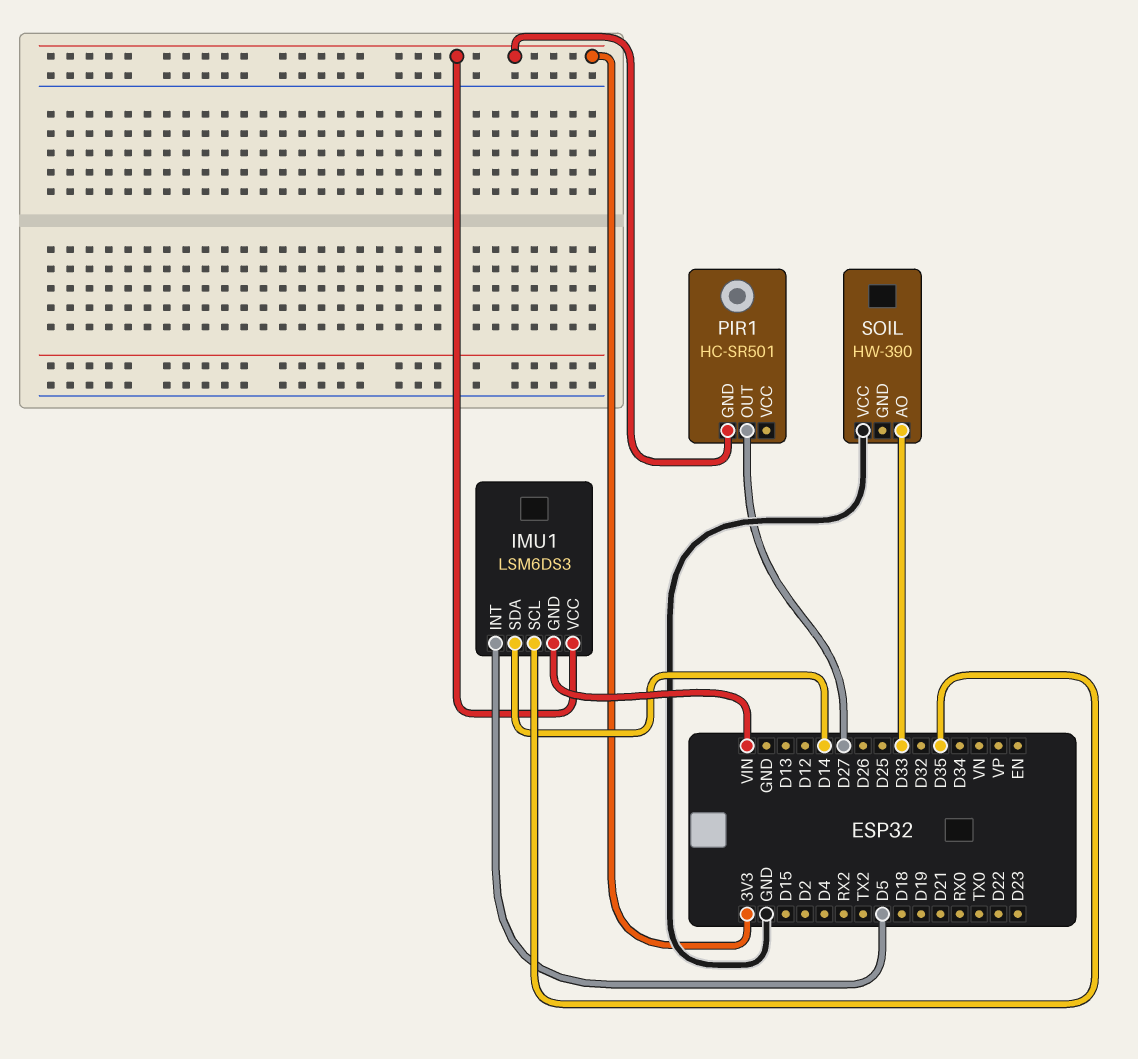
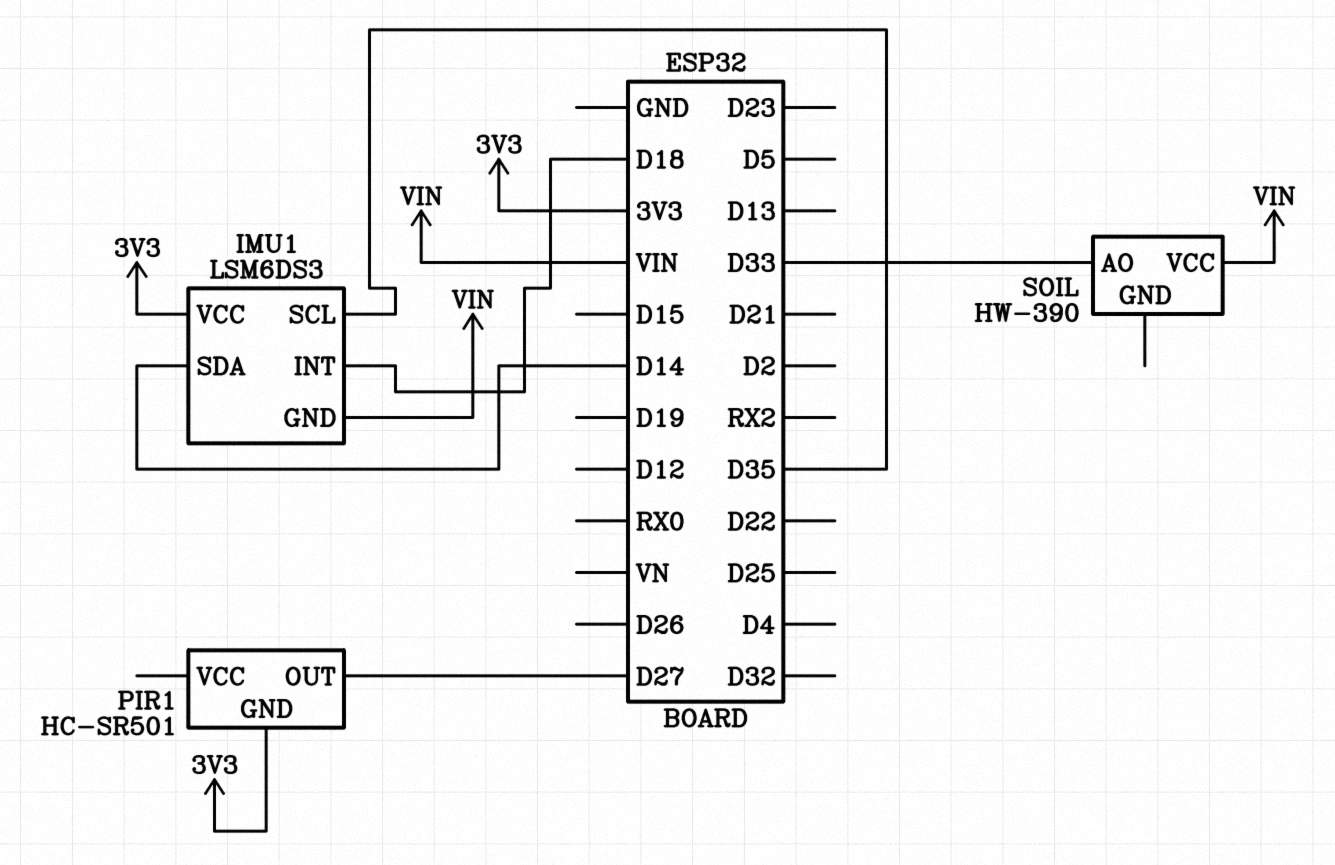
IMU1 pin INT: D5 -> D18
SOIL pin VCC: GND -> VIN

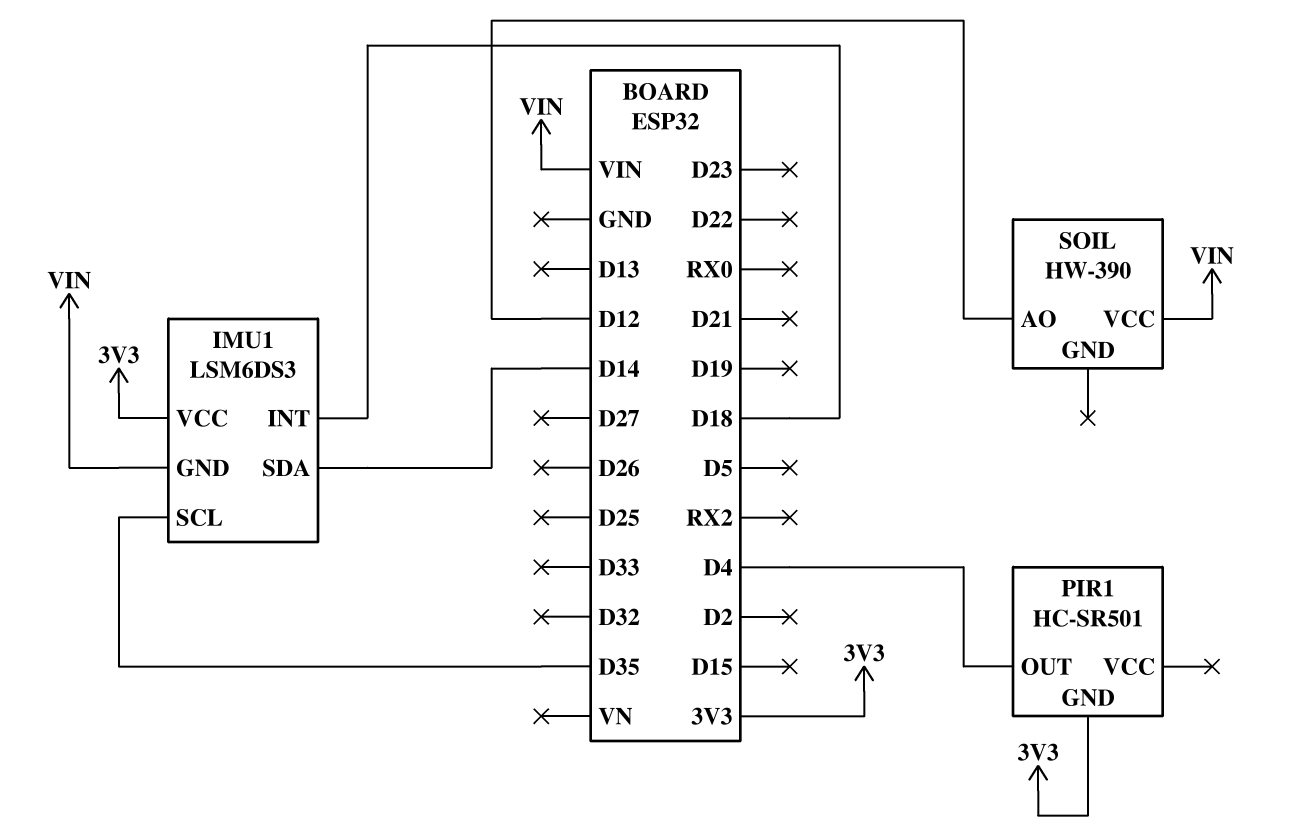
PIR1 pin OUT: D27 -> D4
SOIL pin AO: D33 -> D12

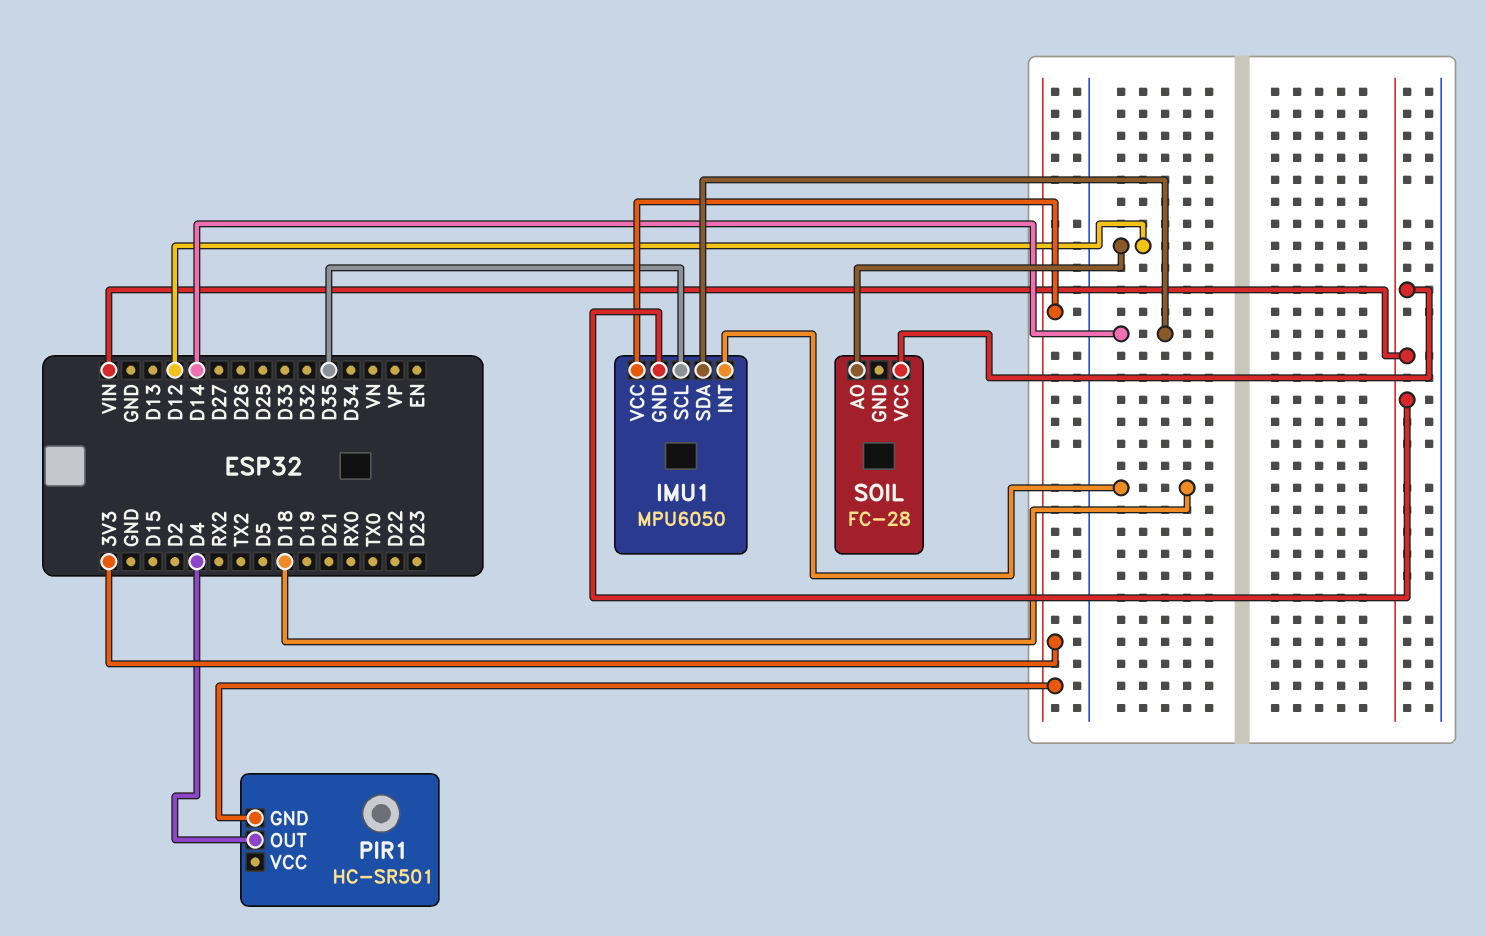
IMU1: LSM6DS3 -> MPU6050
SOIL: HW-390 -> FC-28

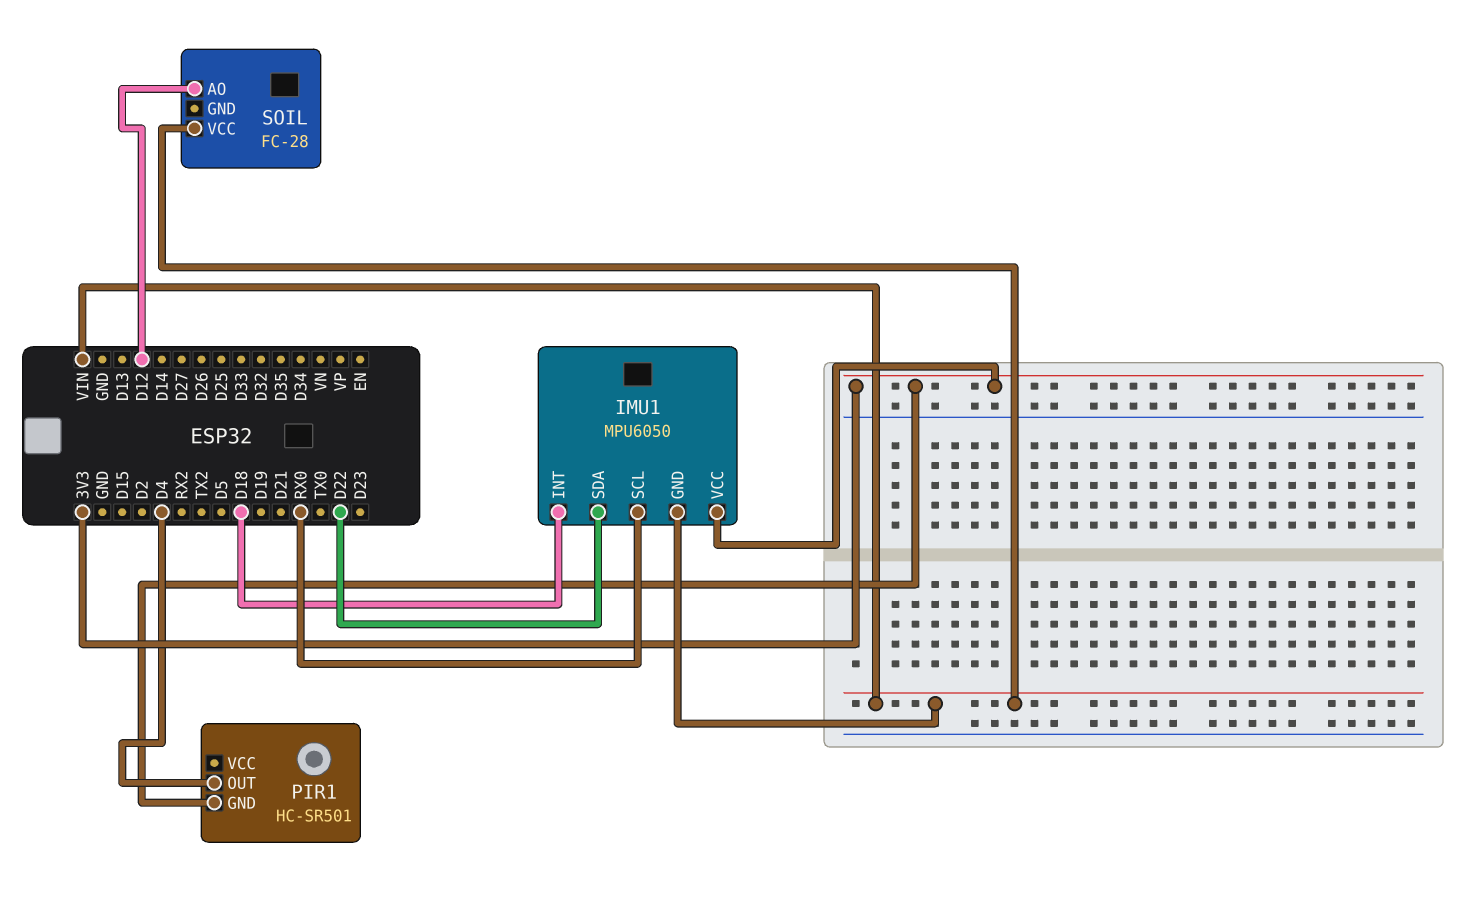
IMU1 pin SCL: D35 -> RX0
IMU1 pin SDA: D14 -> D22

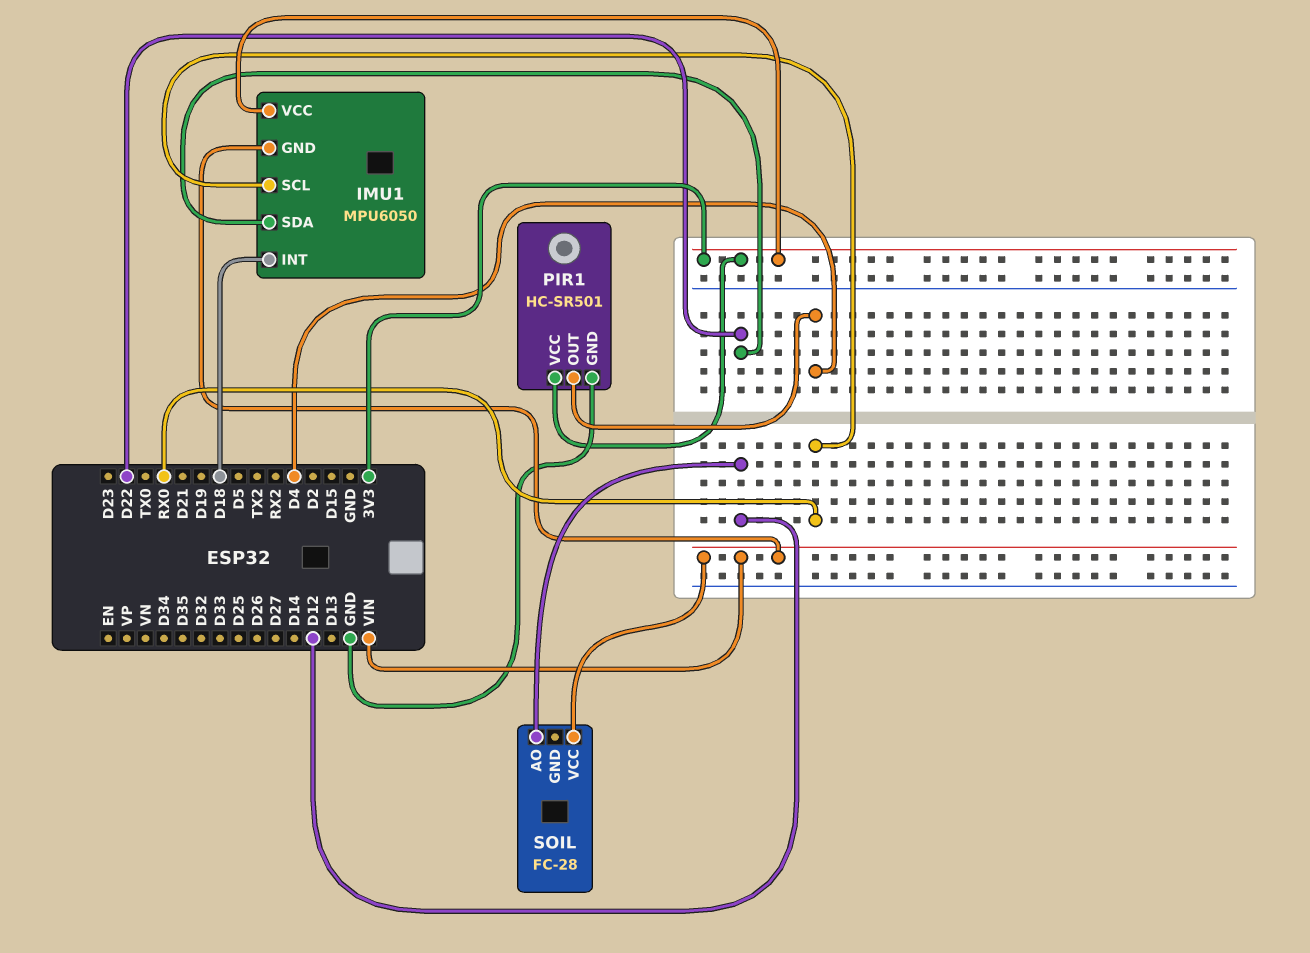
PIR1 pin GND: 3V3 -> GND
PIR1 pin VCC: none -> 3V3

